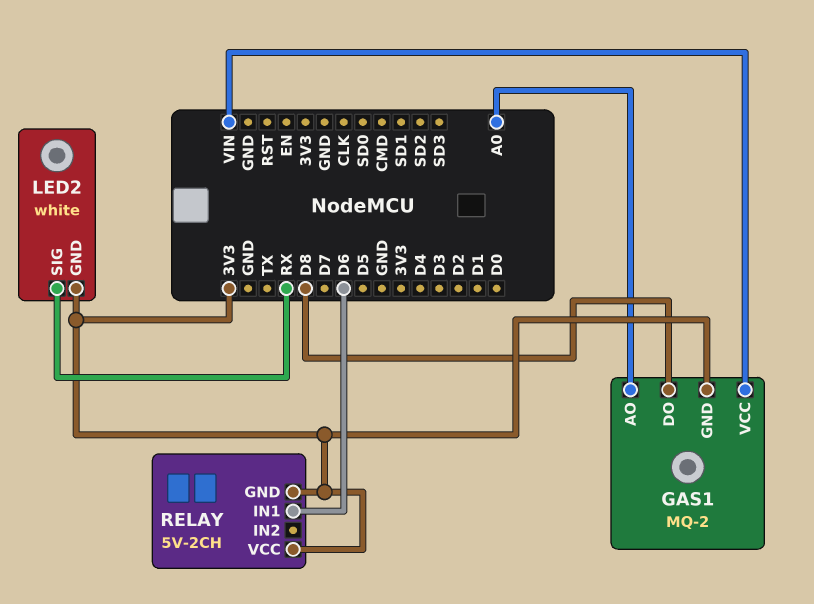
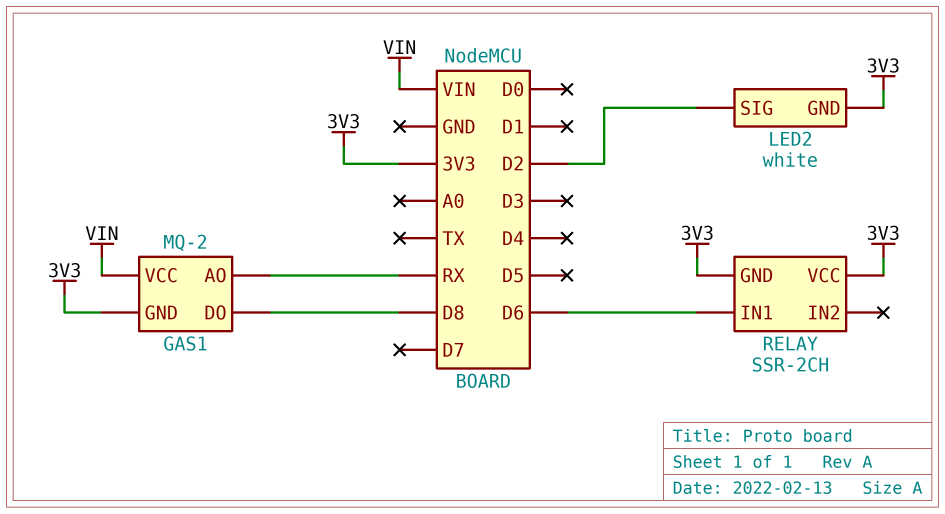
GAS1 pin AO: A0 -> RX
LED2 pin SIG: RX -> D2
RELAY: 5V-2CH -> SSR-2CH

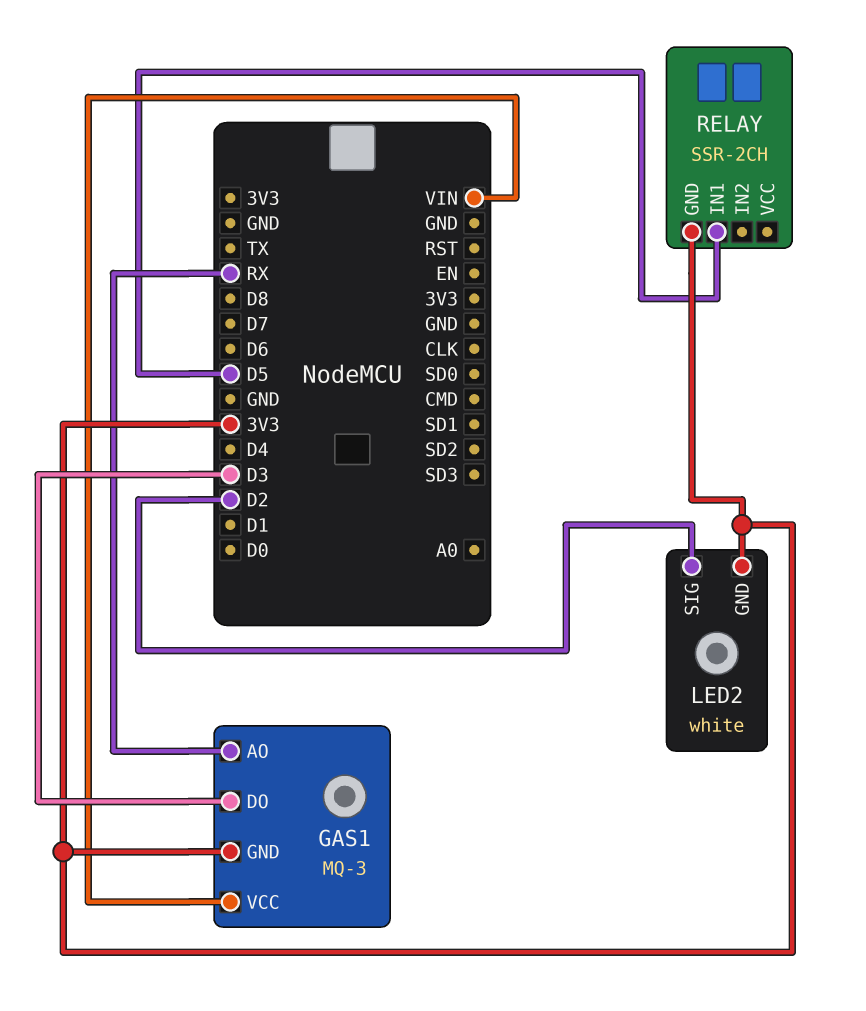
GAS1: MQ-2 -> MQ-3
GAS1 pin DO: D8 -> D3
RELAY pin IN1: D6 -> D5
RELAY pin VCC: 3V3 -> none

